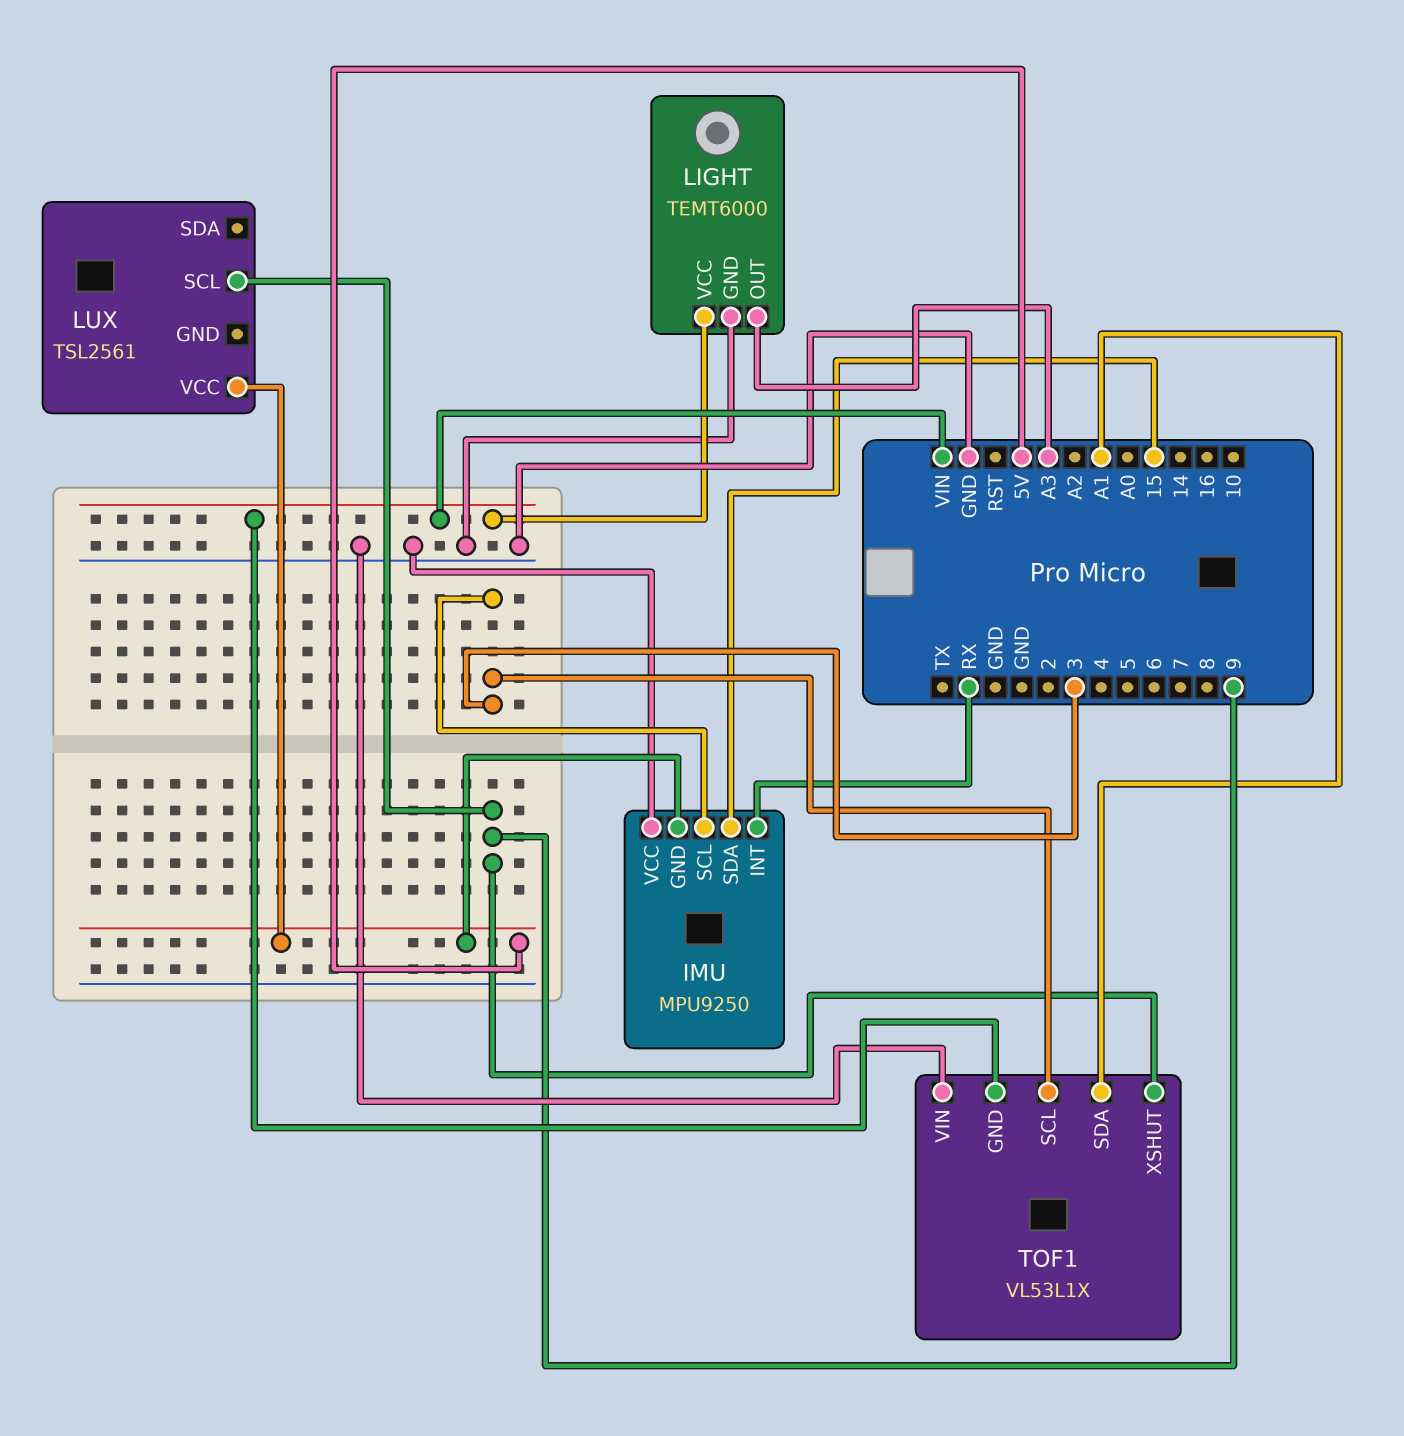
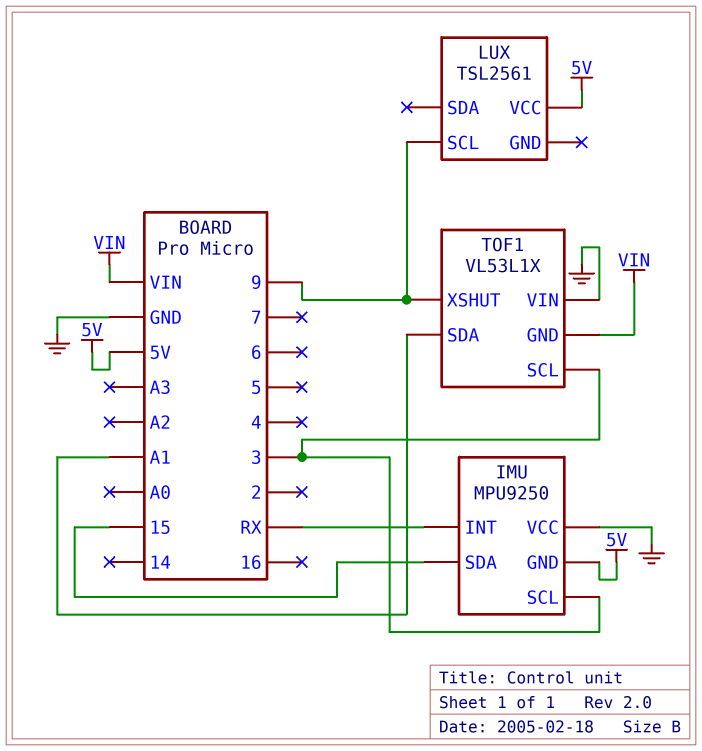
LIGHT: TEMT6000 -> none
LIGHT pin GND: GND -> none
LIGHT pin OUT: A3 -> none
LIGHT pin VCC: VIN -> none

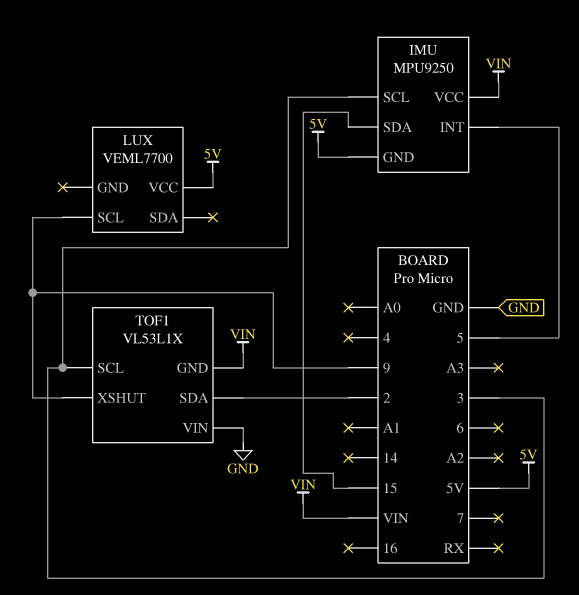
IMU pin INT: RX -> 5
IMU pin VCC: GND -> VIN
LUX: TSL2561 -> VEML7700
TOF1 pin SDA: A1 -> 2

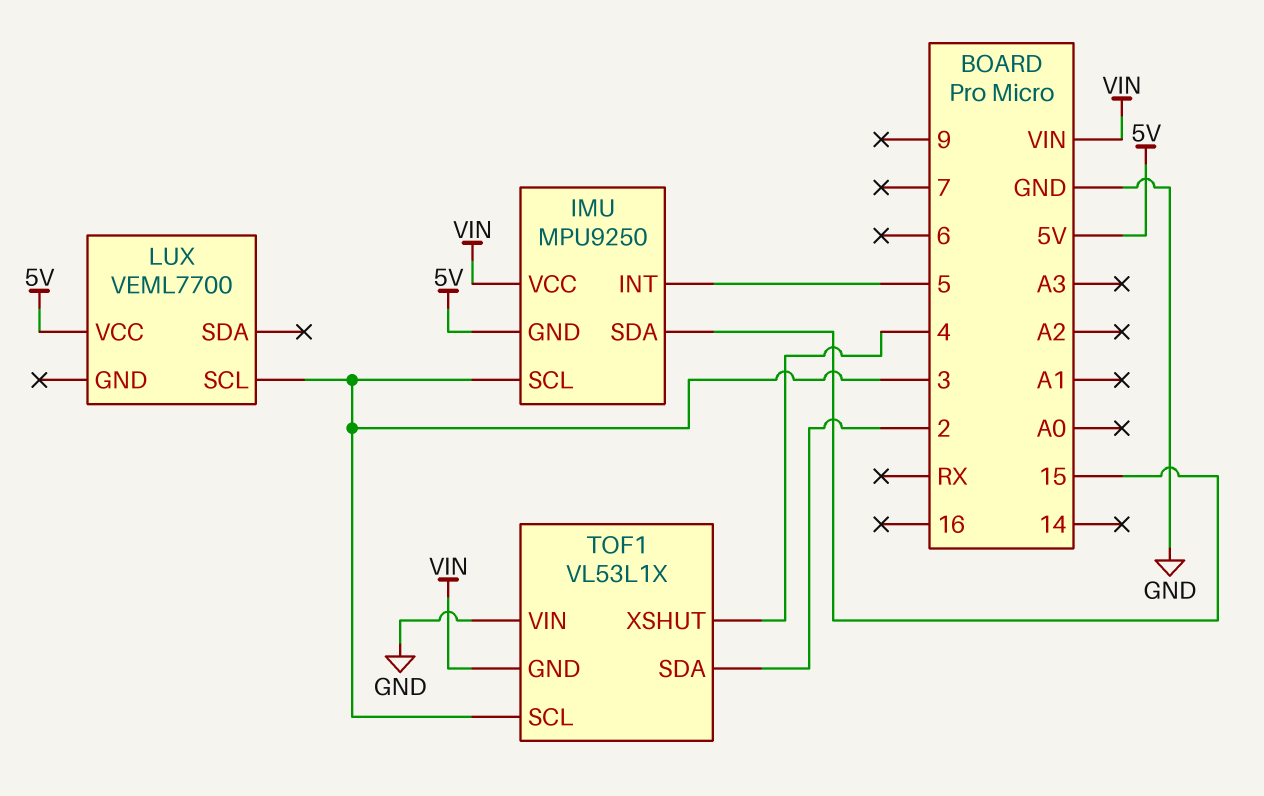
LUX pin SCL: 9 -> 3
TOF1 pin XSHUT: 9 -> 4

